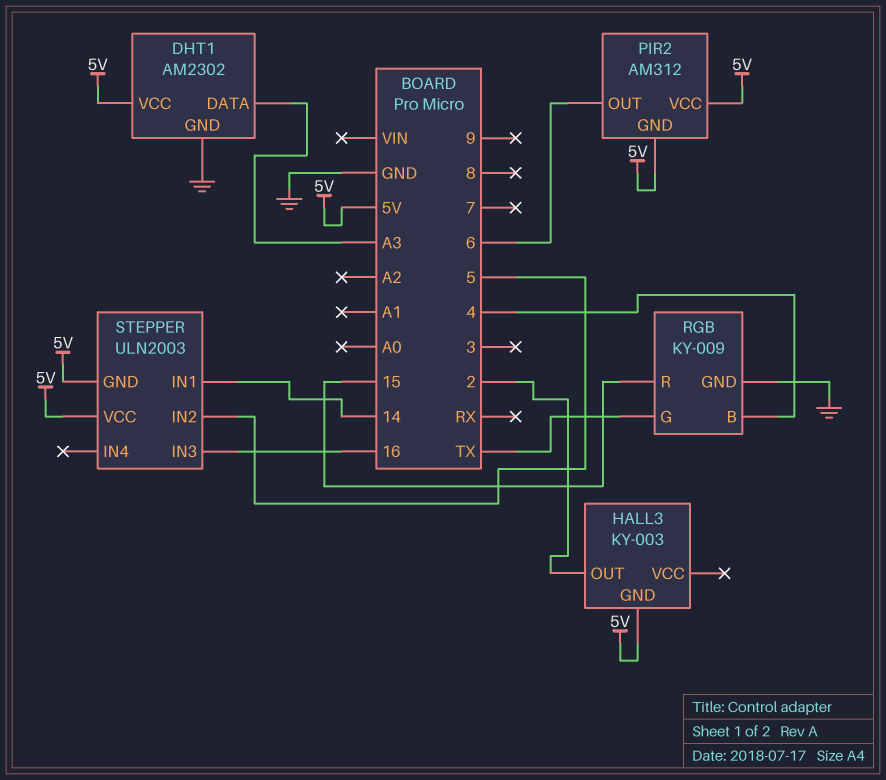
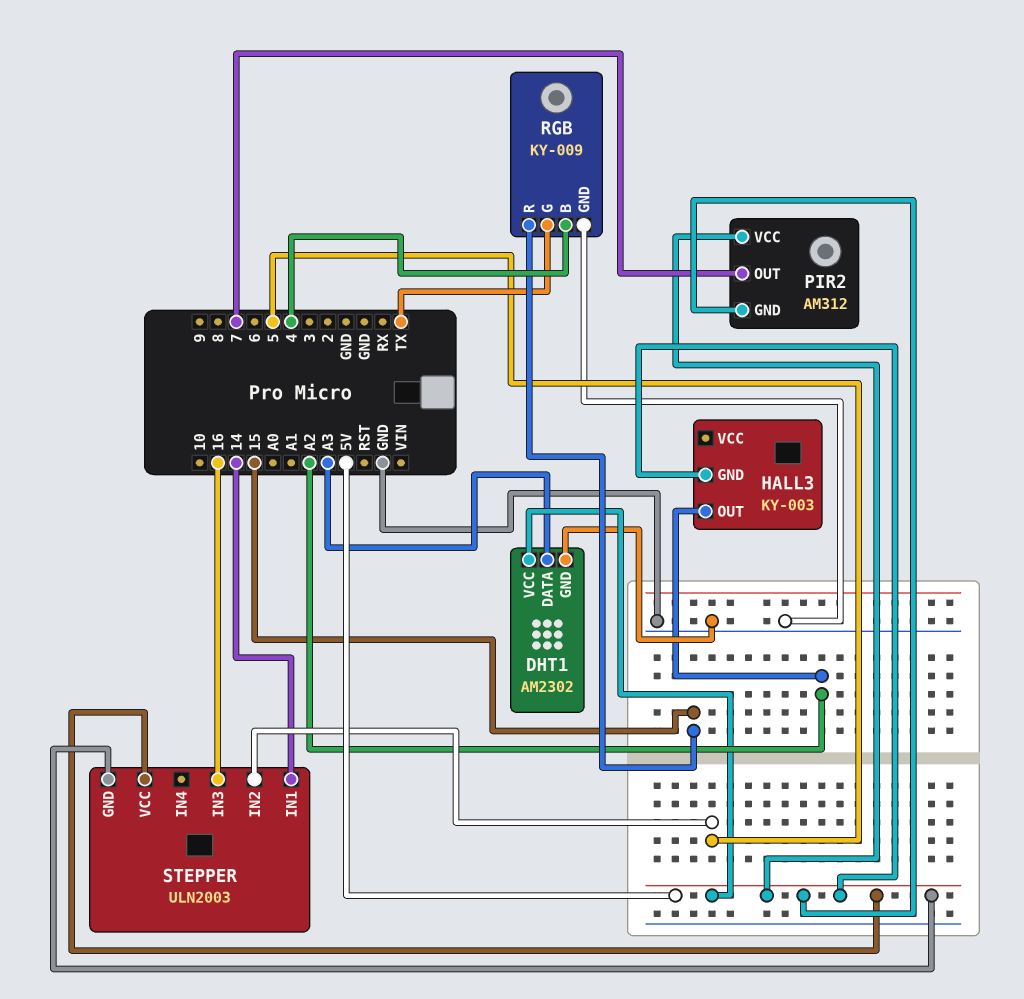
HALL3 pin OUT: 2 -> A2
PIR2 pin OUT: 6 -> 7

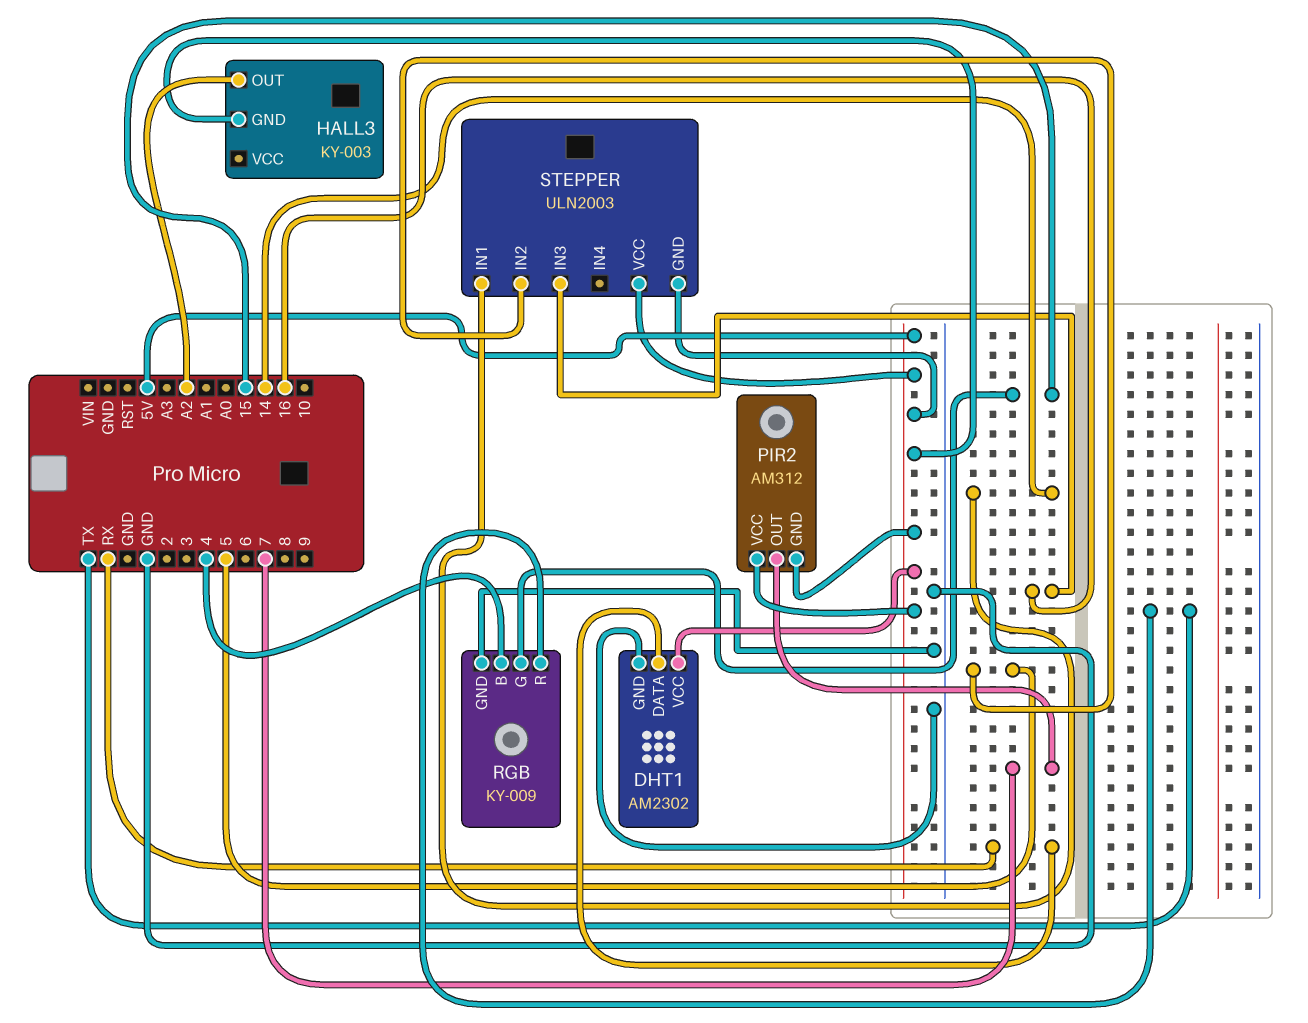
DHT1 pin DATA: A3 -> RX
RGB pin G: TX -> 15
RGB pin R: 15 -> TX

